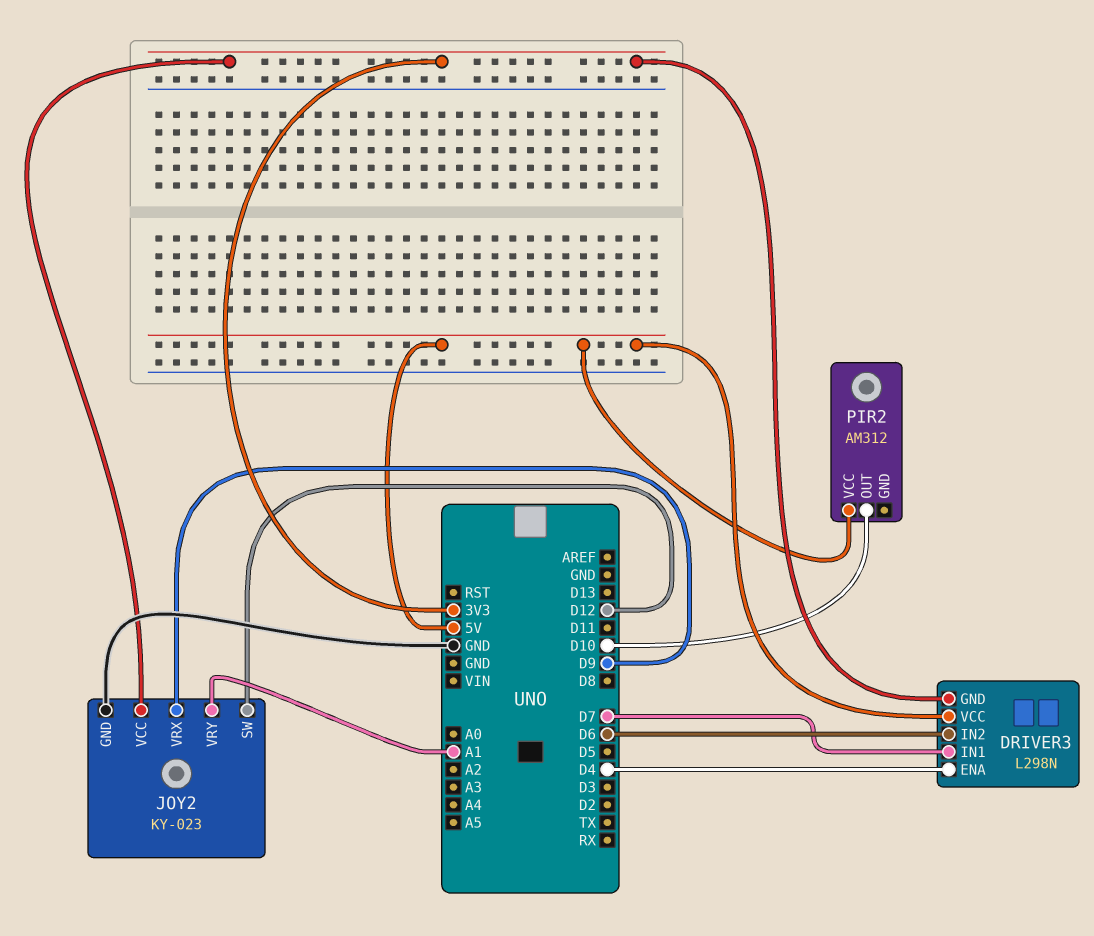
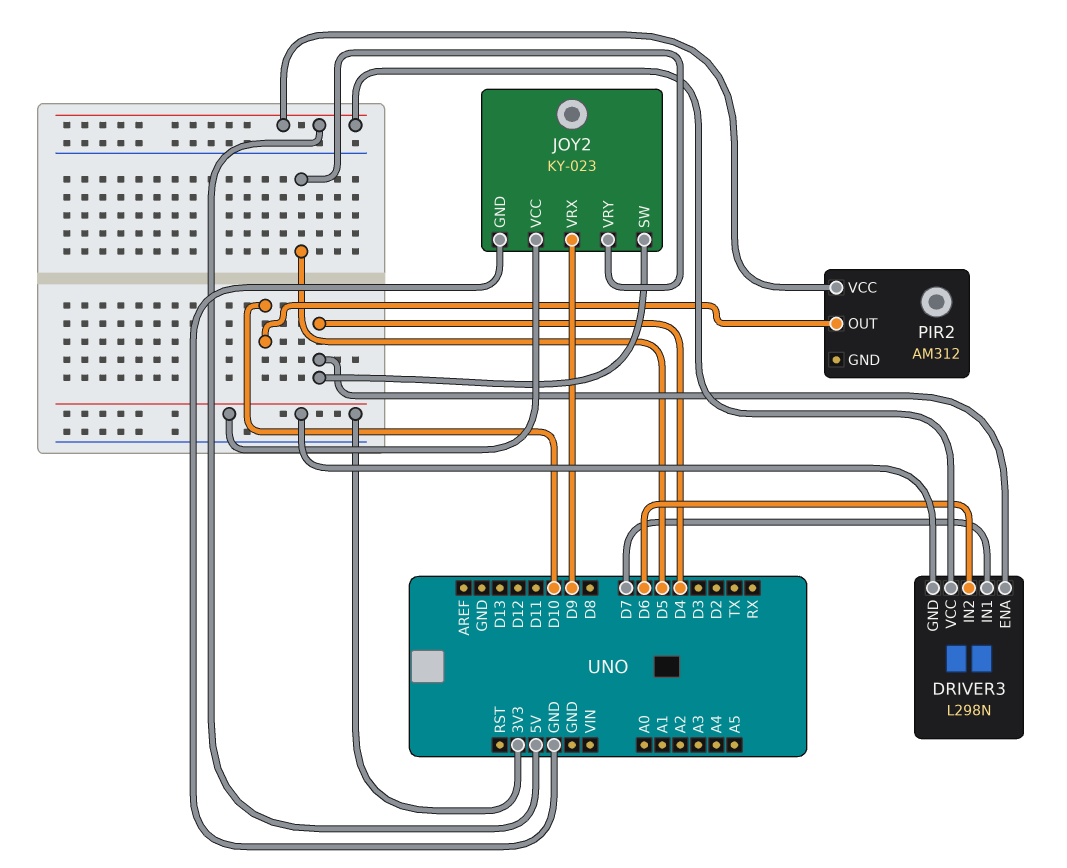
JOY2 pin SW: D12 -> D4
JOY2 pin VRY: A1 -> D5

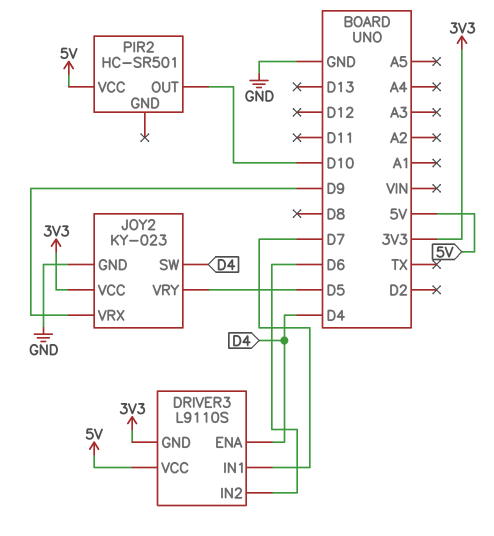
DRIVER3: L298N -> L9110S
PIR2: AM312 -> HC-SR501

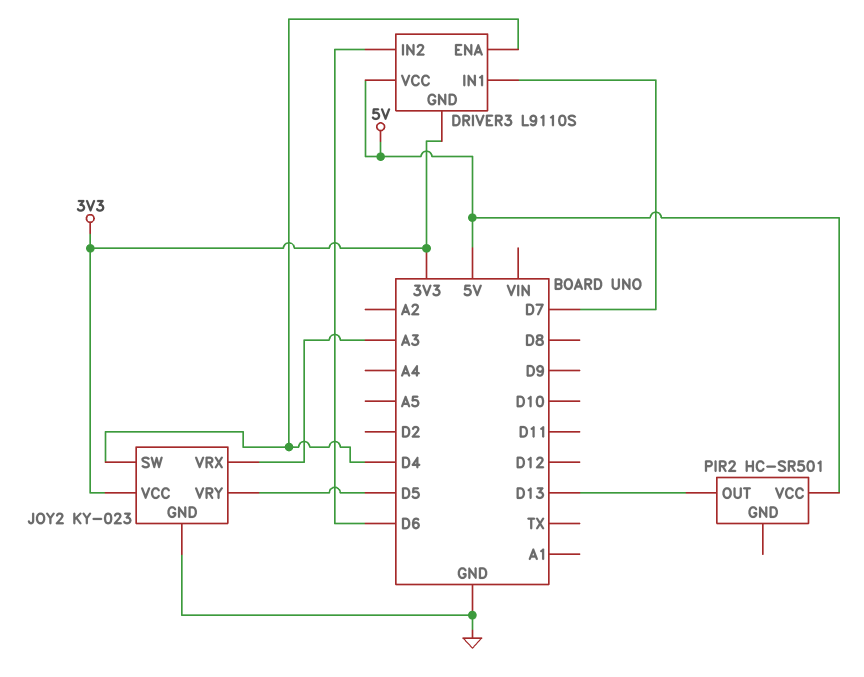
JOY2 pin VRX: D9 -> A3
PIR2 pin OUT: D10 -> D13

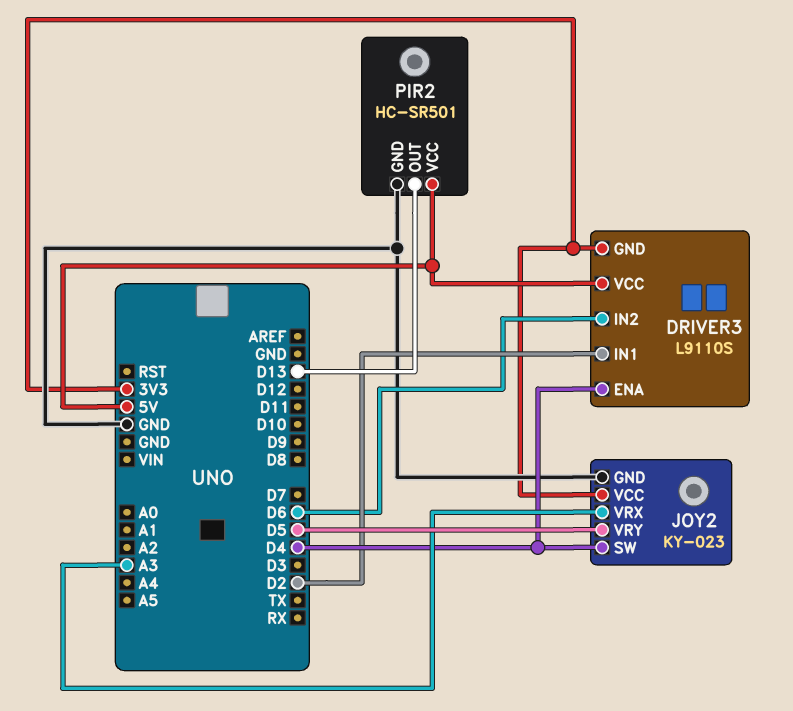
DRIVER3 pin IN1: D7 -> D2
PIR2 pin GND: none -> GND

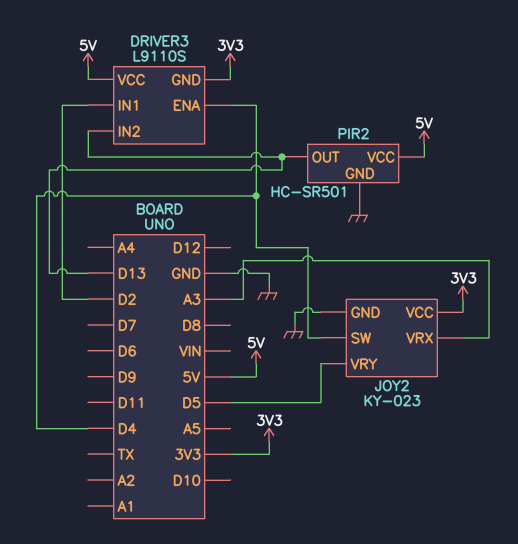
DRIVER3 pin IN2: D6 -> D13

